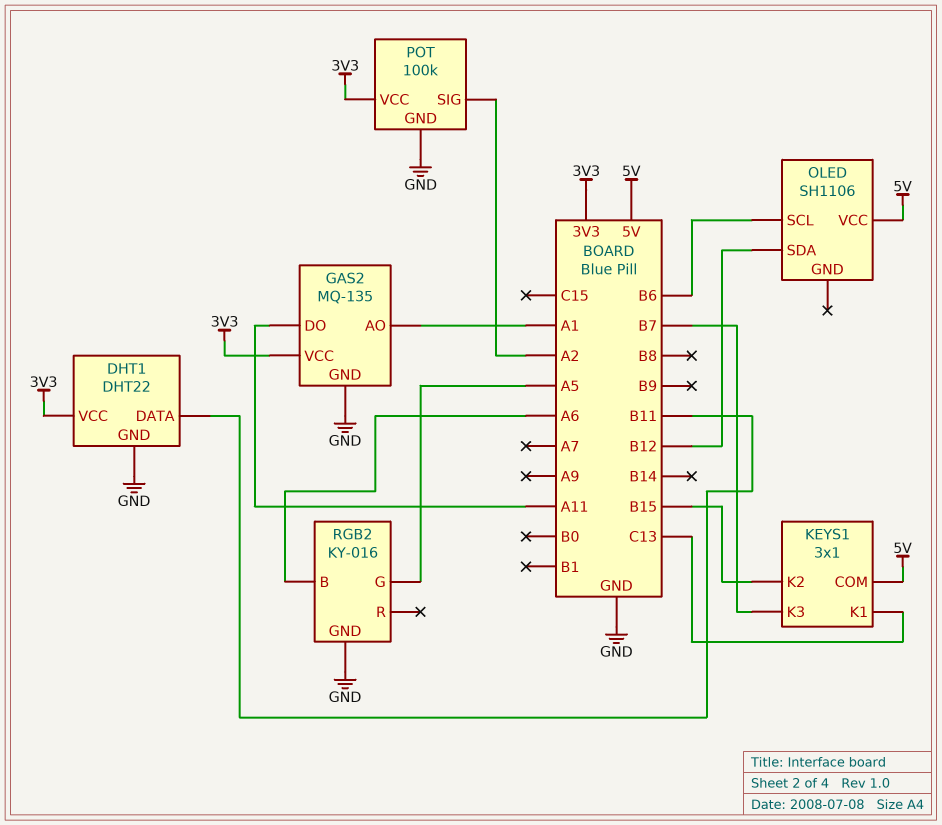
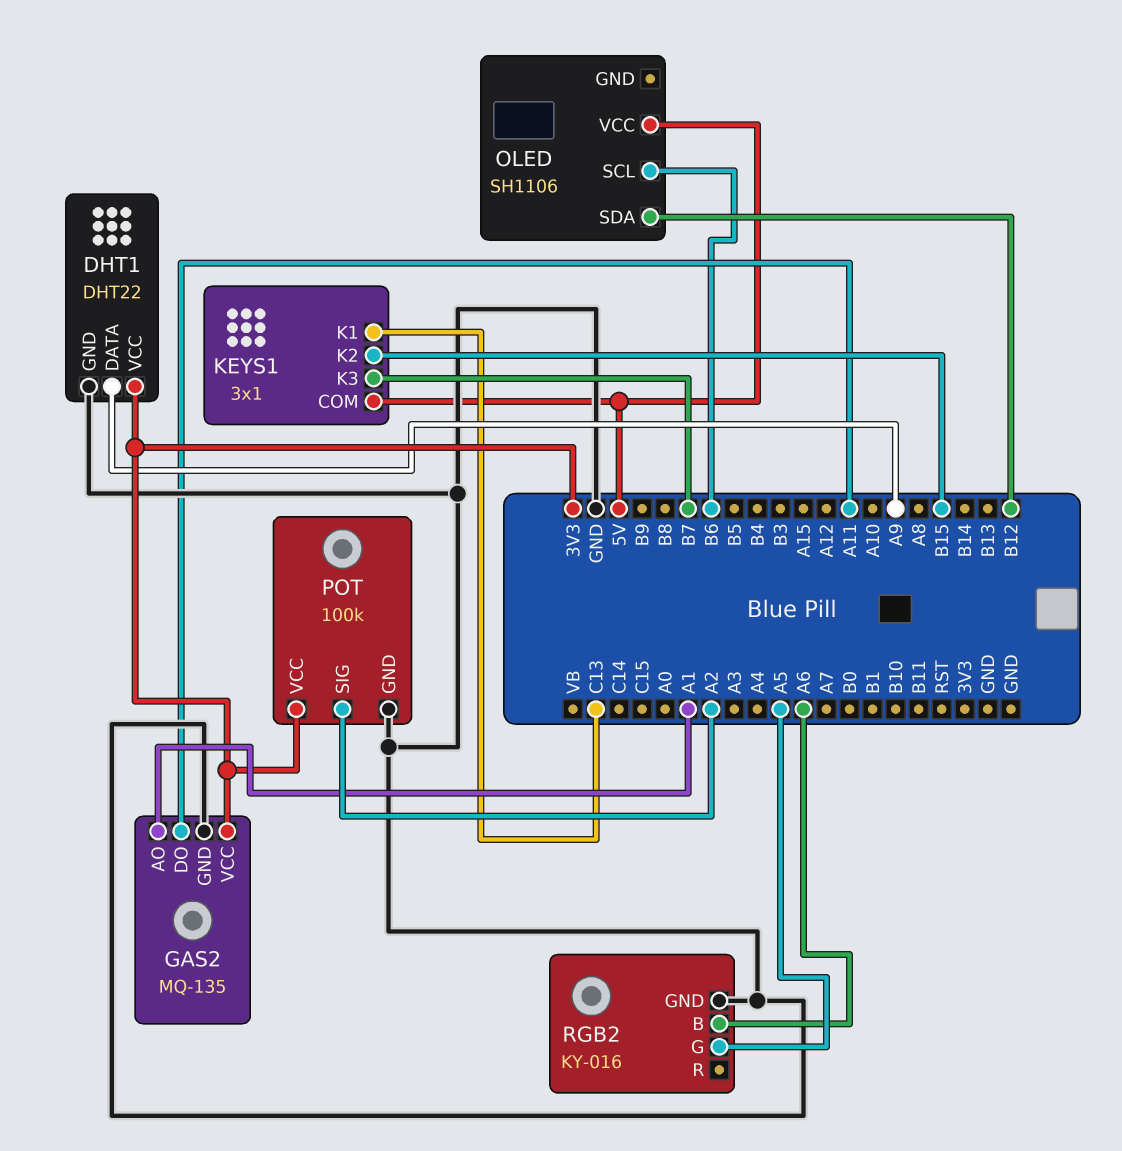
DHT1 pin DATA: B11 -> A9

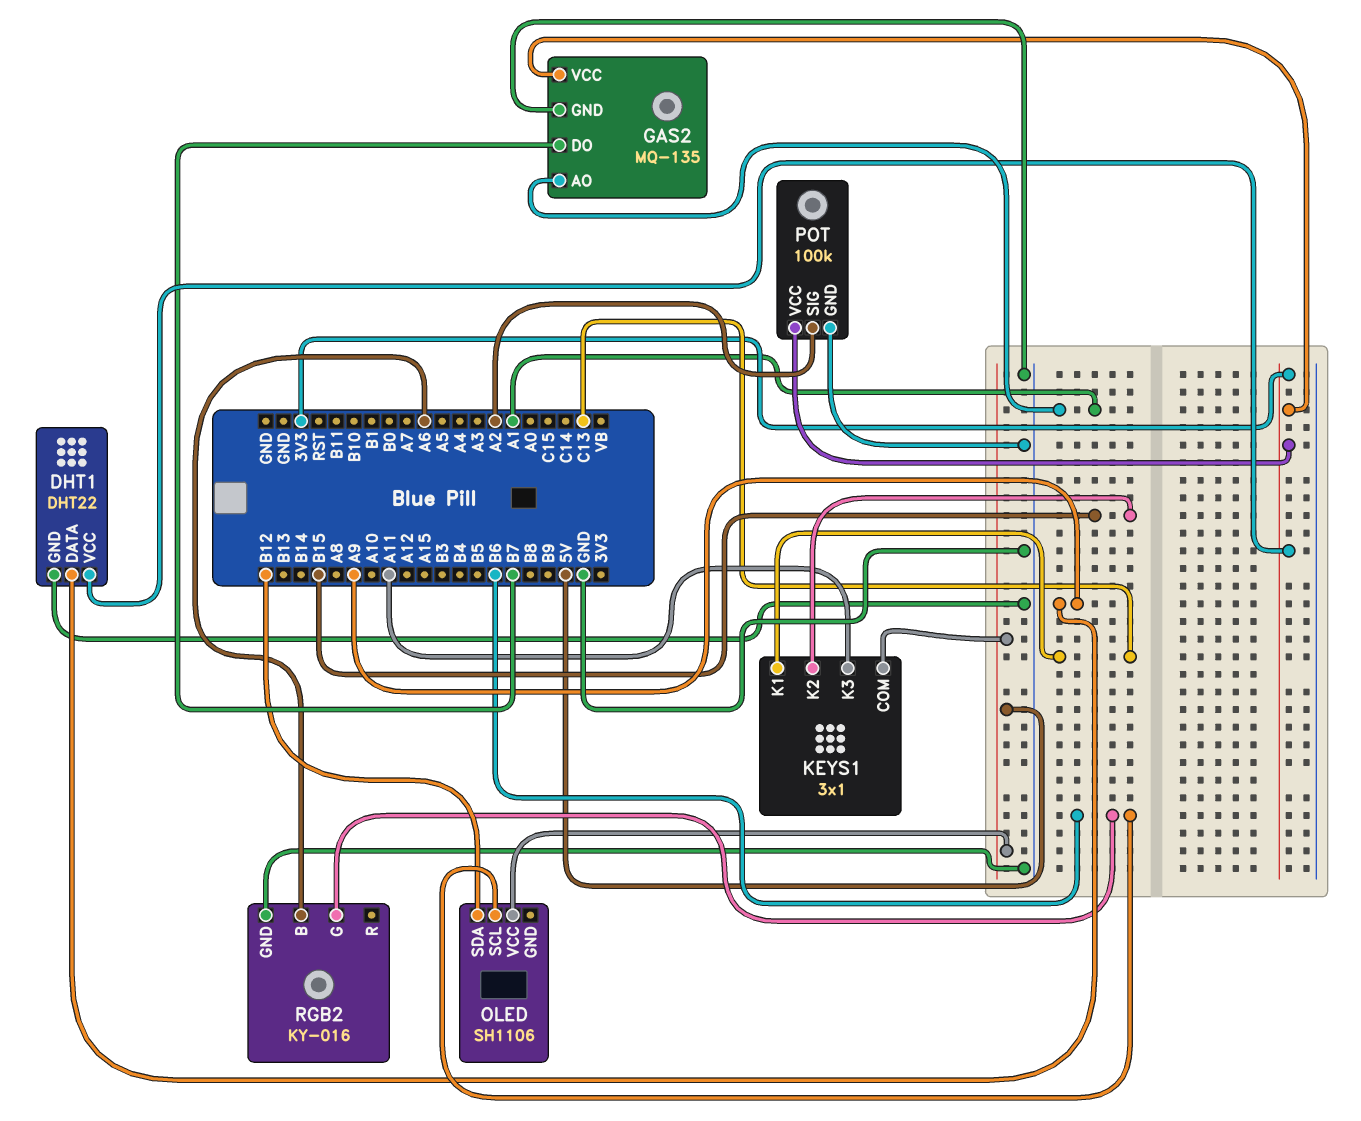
GAS2 pin DO: A11 -> B7
KEYS1 pin K3: B7 -> A11
RGB2 pin G: A5 -> B6

